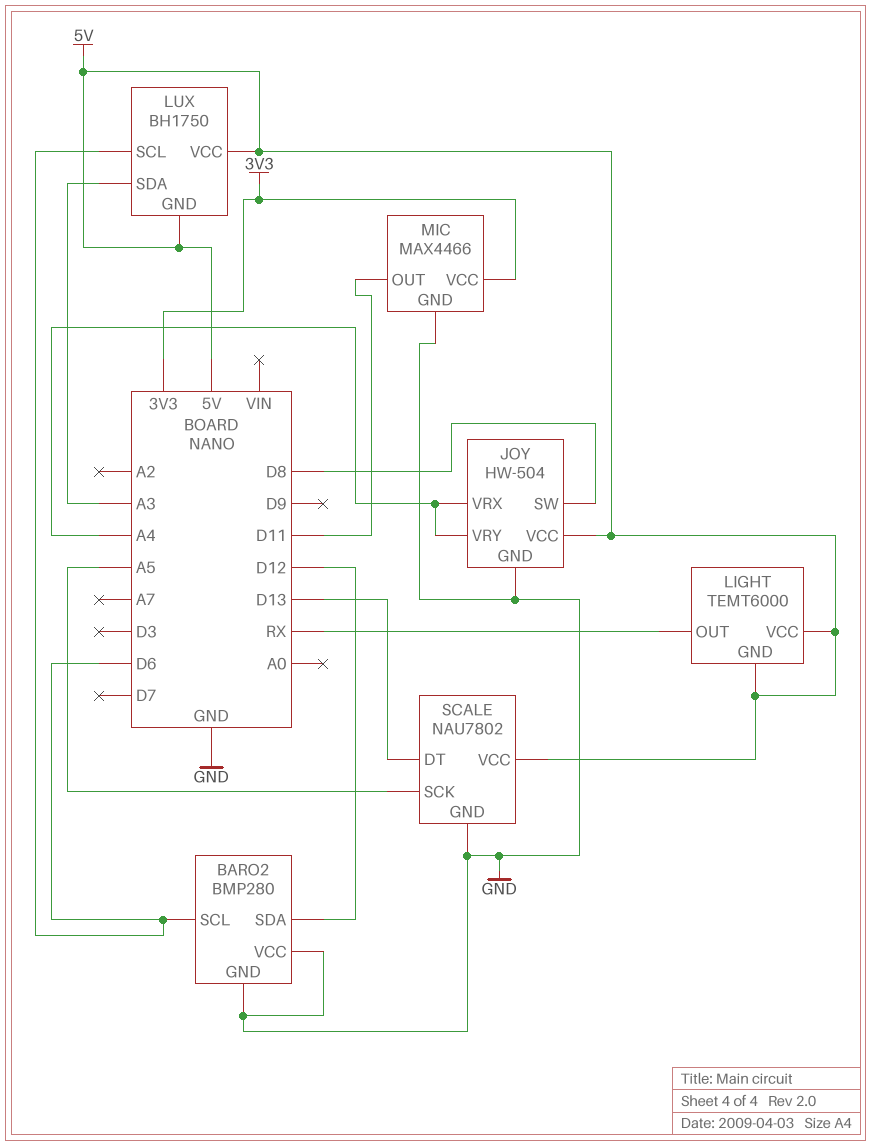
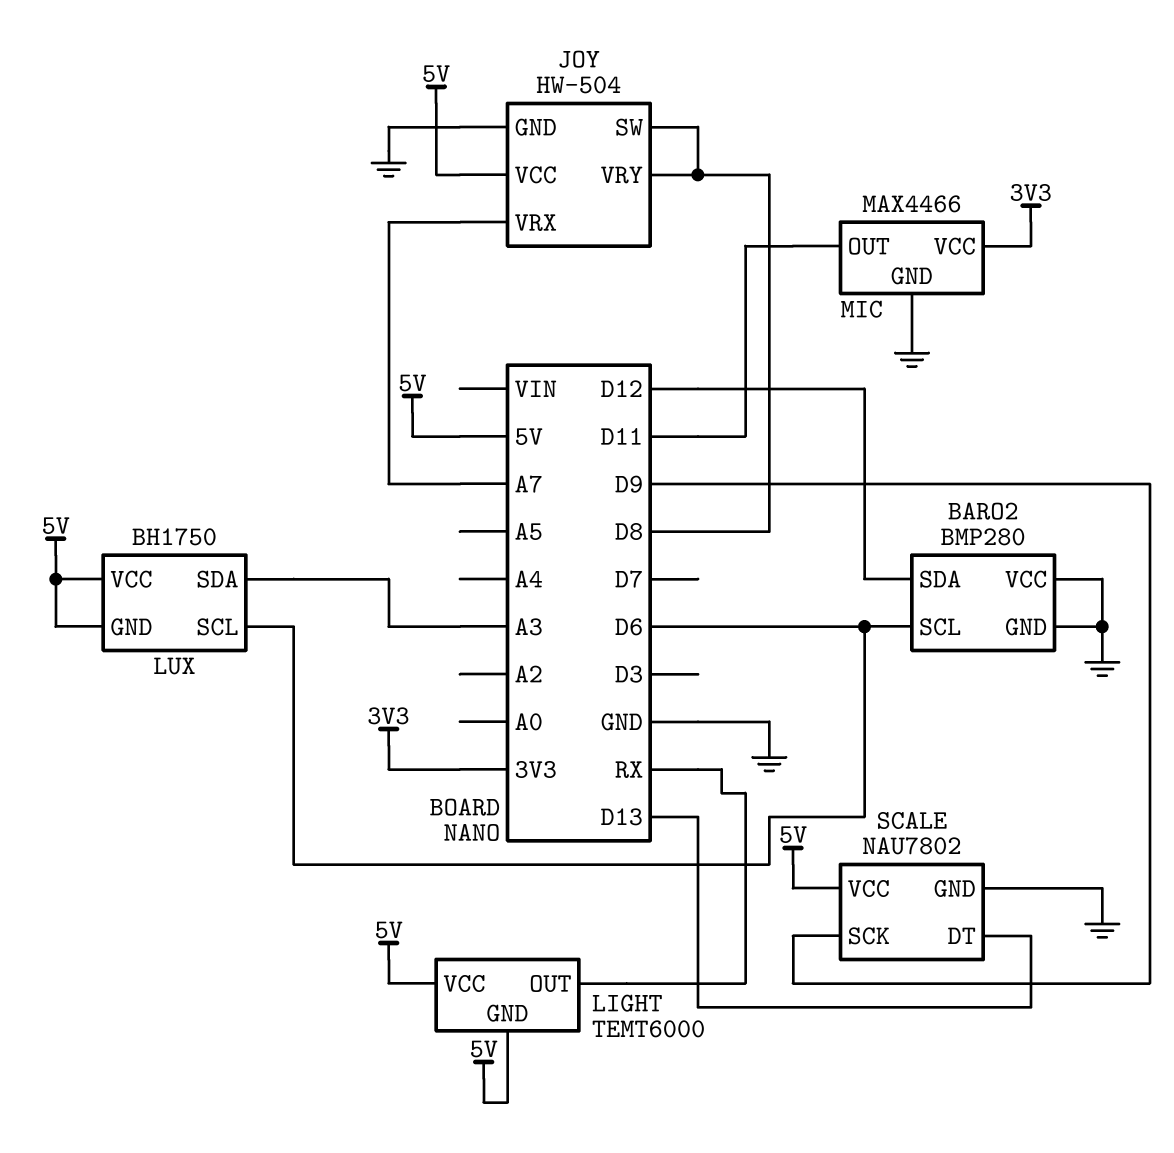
JOY pin VRX: A4 -> A7
JOY pin VRY: A4 -> D8
SCALE pin SCK: A5 -> D9

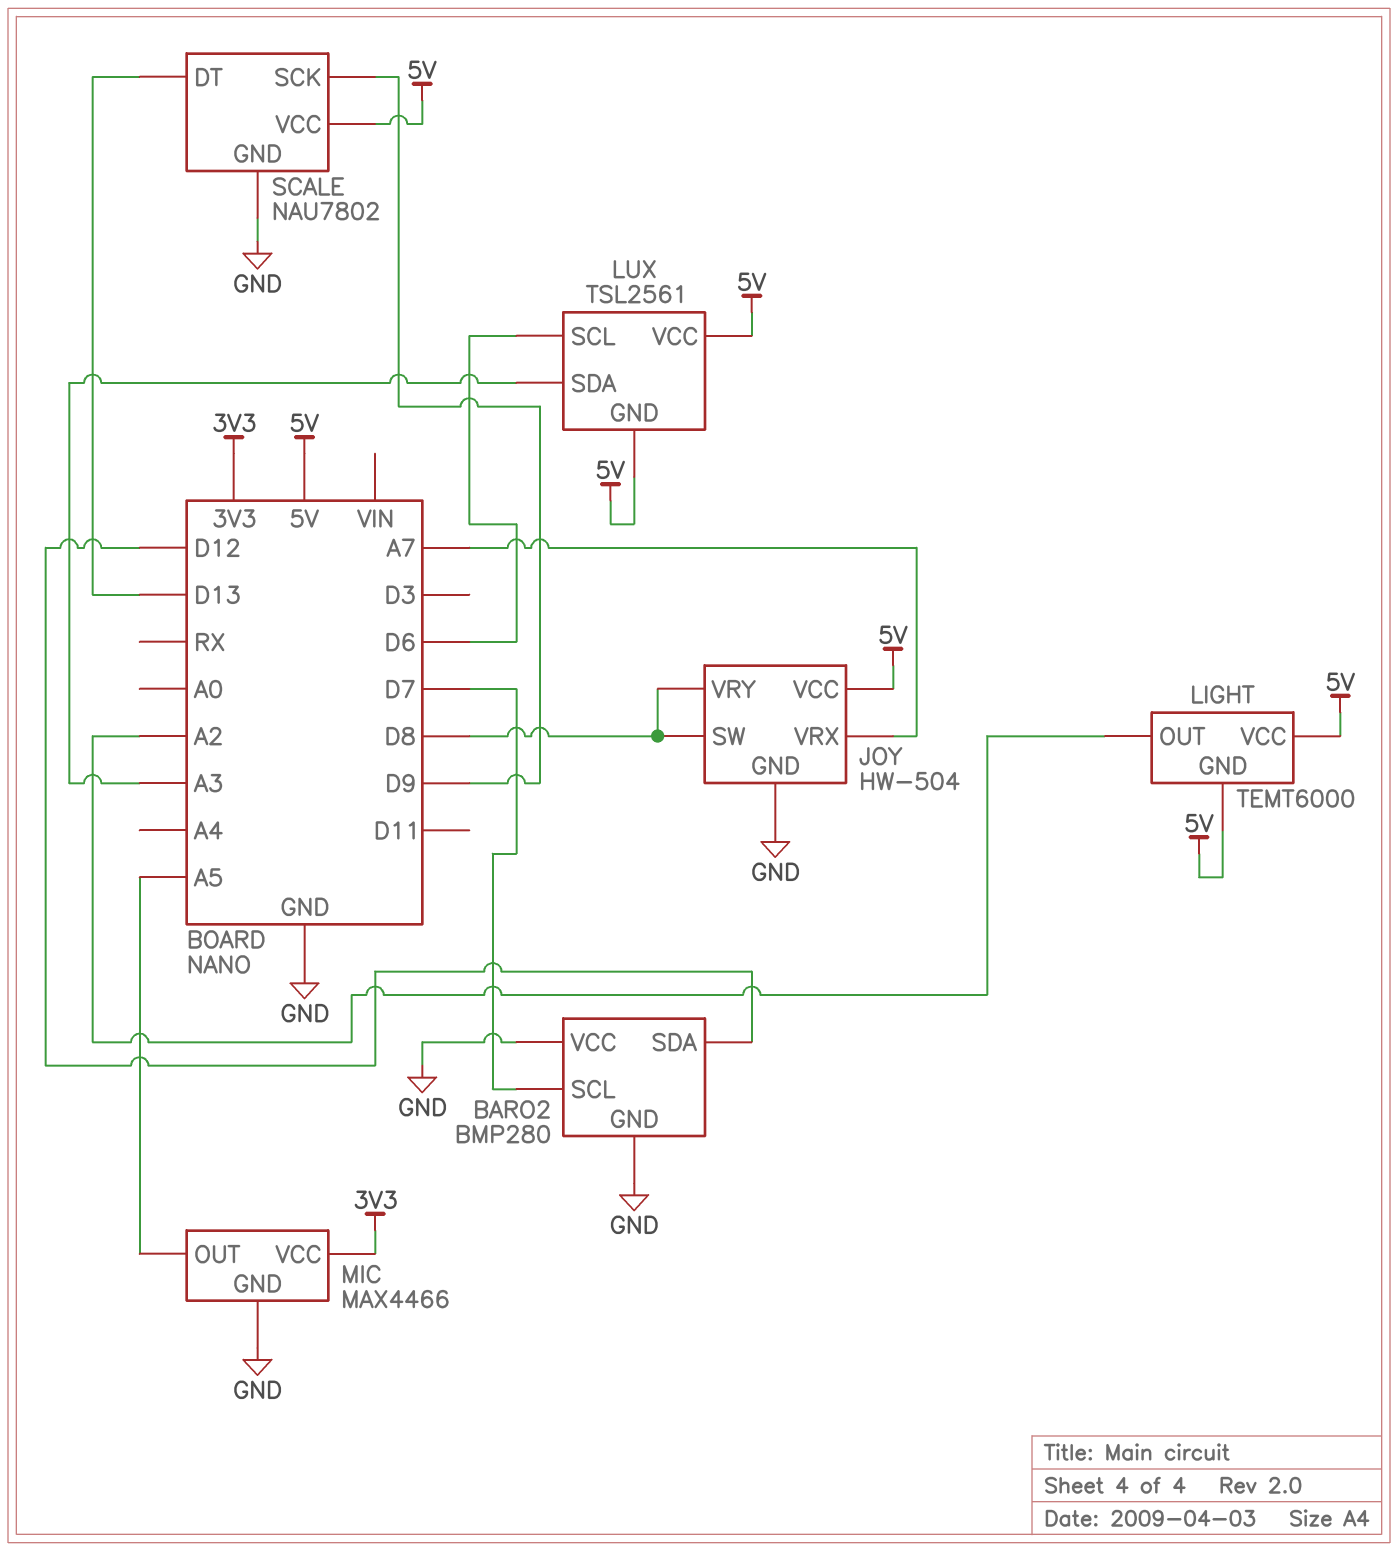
BARO2 pin SCL: D6 -> D7
LIGHT pin OUT: RX -> A2
LUX: BH1750 -> TSL2561
MIC pin OUT: D11 -> A5

